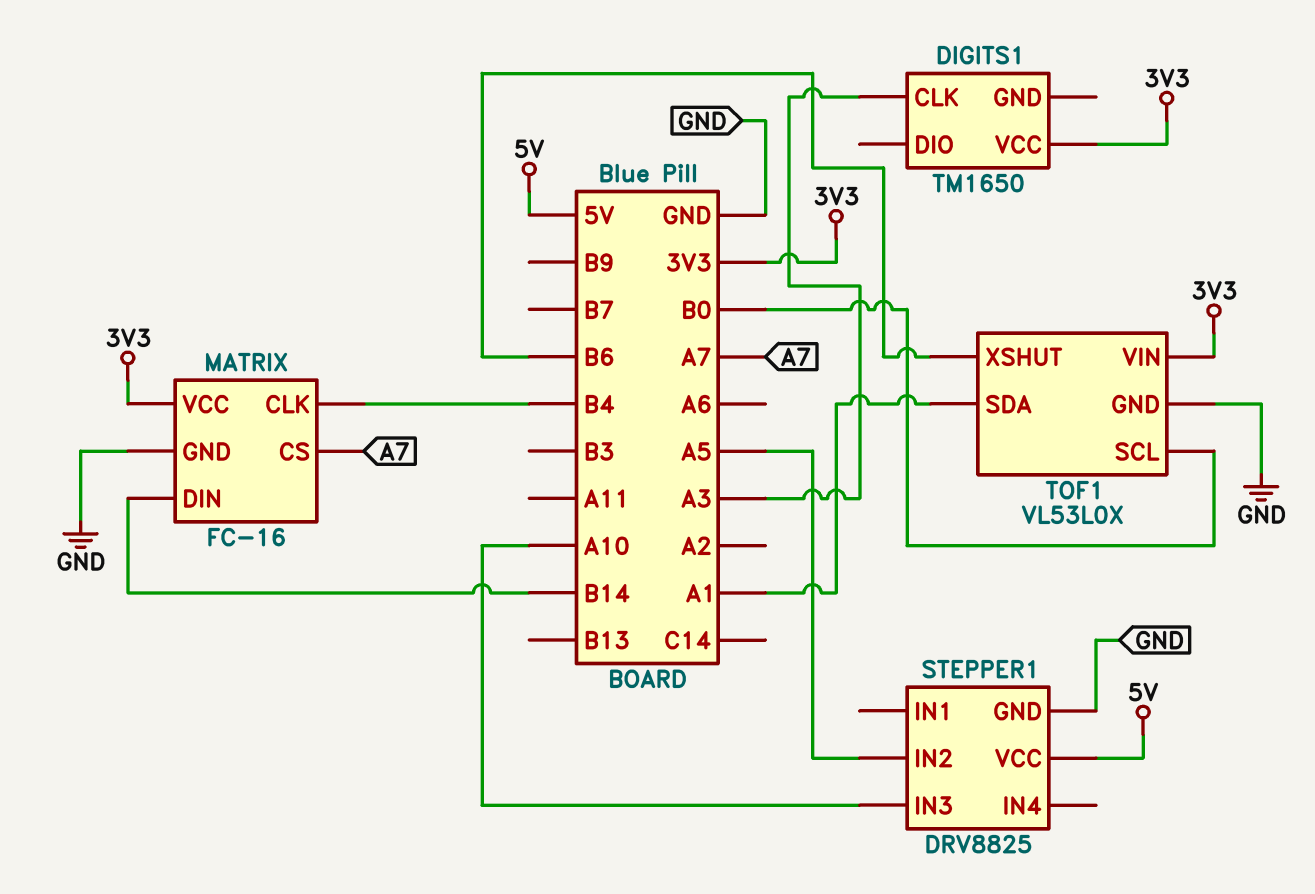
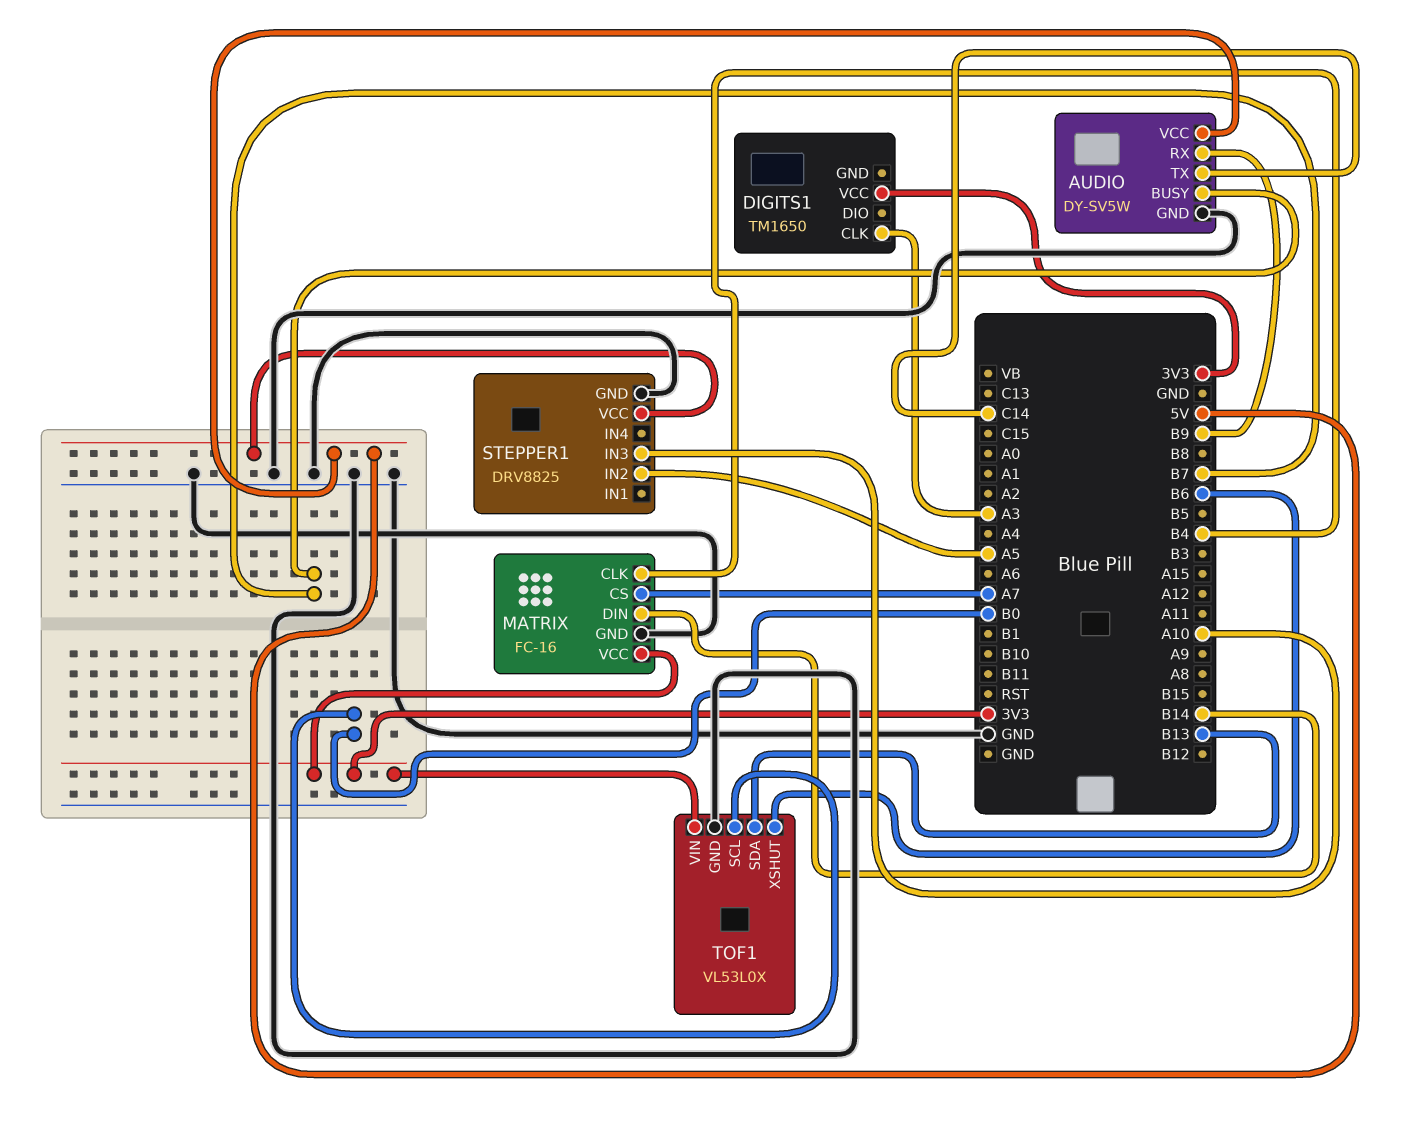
AUDIO: none -> DY-SV5W
AUDIO pin BUSY: none -> B7
AUDIO pin GND: none -> GND
AUDIO pin RX: none -> B9
AUDIO pin TX: none -> C14
AUDIO pin VCC: none -> 5V
TOF1 pin SDA: A1 -> B13

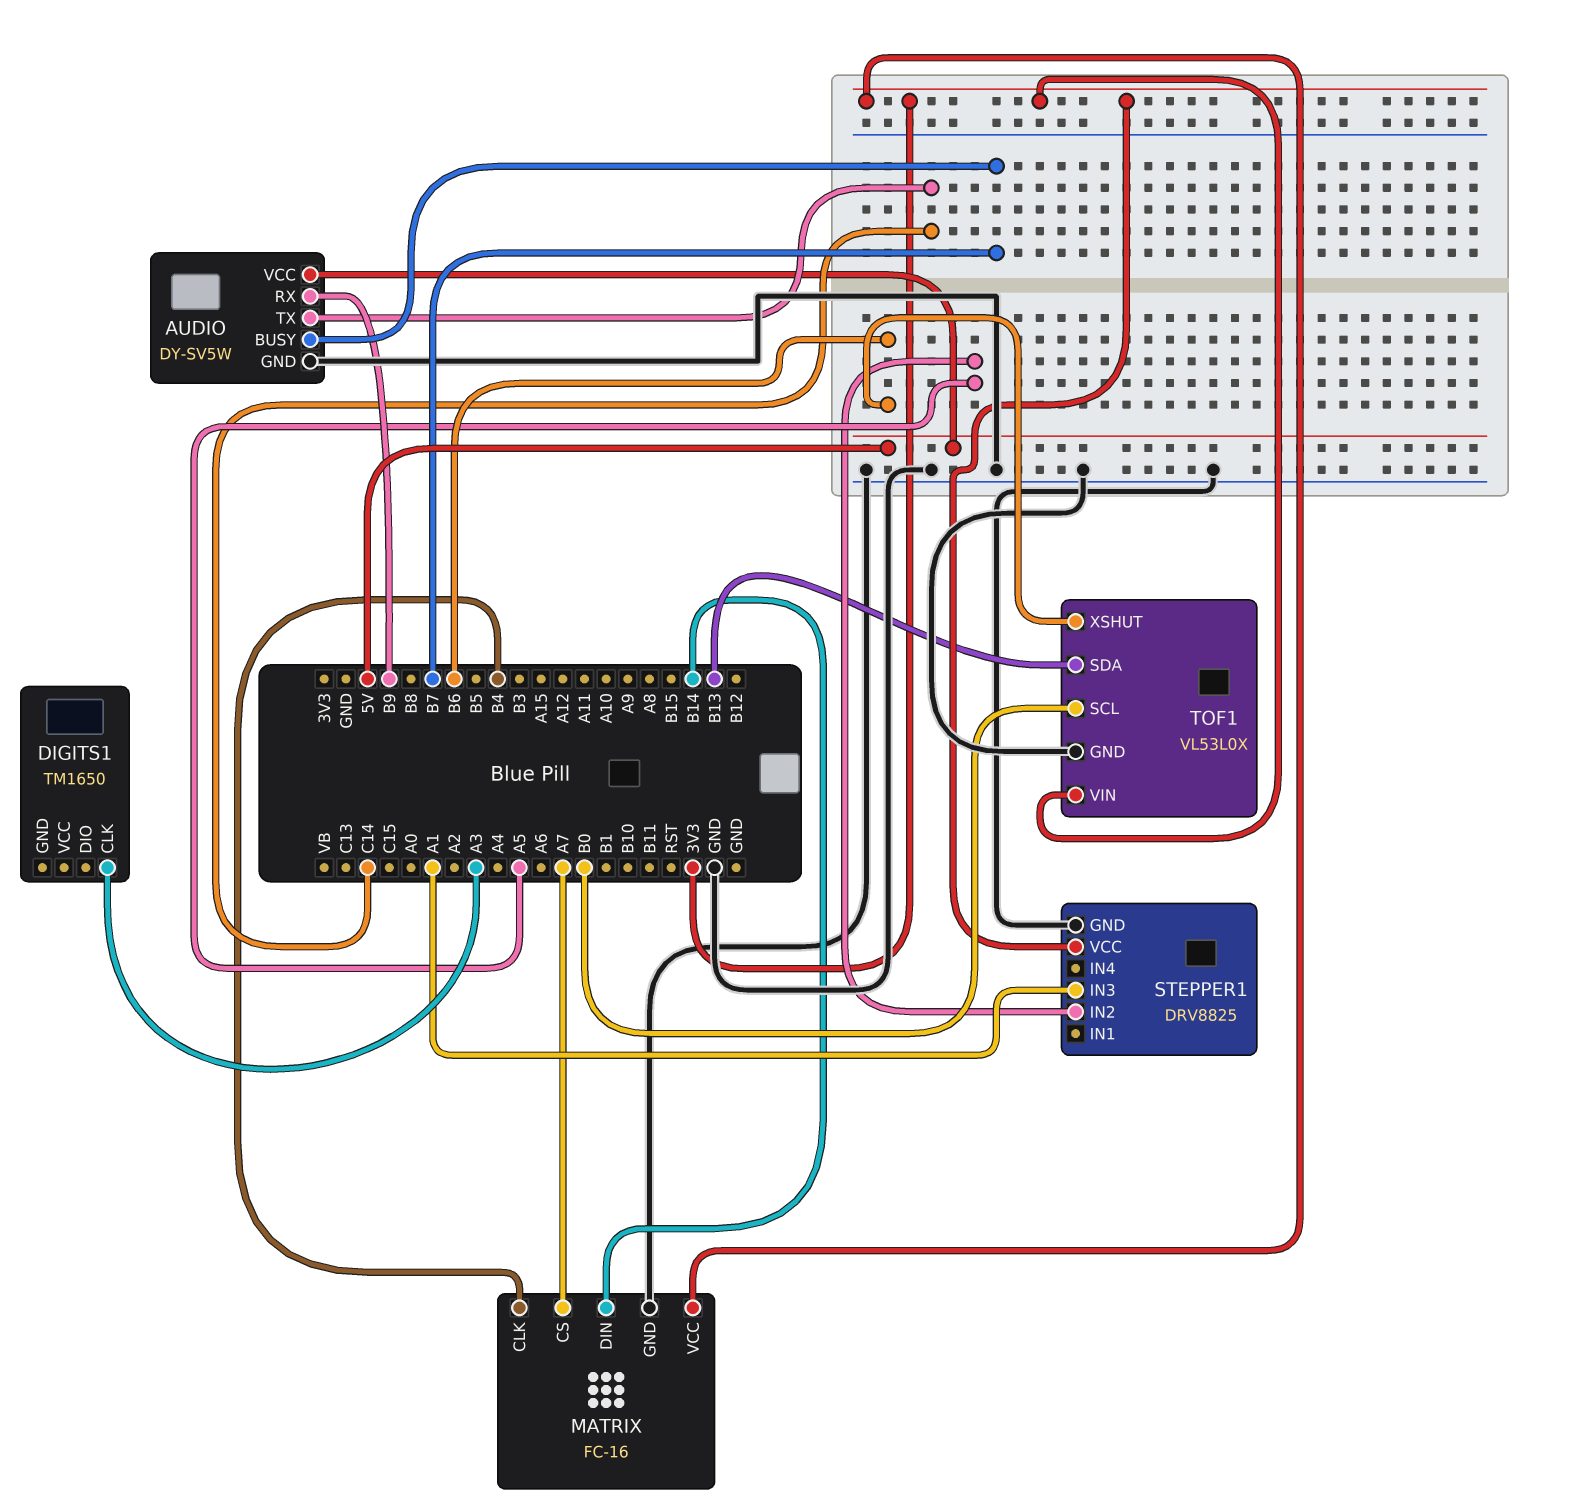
DIGITS1 pin VCC: 3V3 -> none
STEPPER1 pin IN3: A10 -> A1
STEPPER1 pin VCC: 5V -> 3V3

